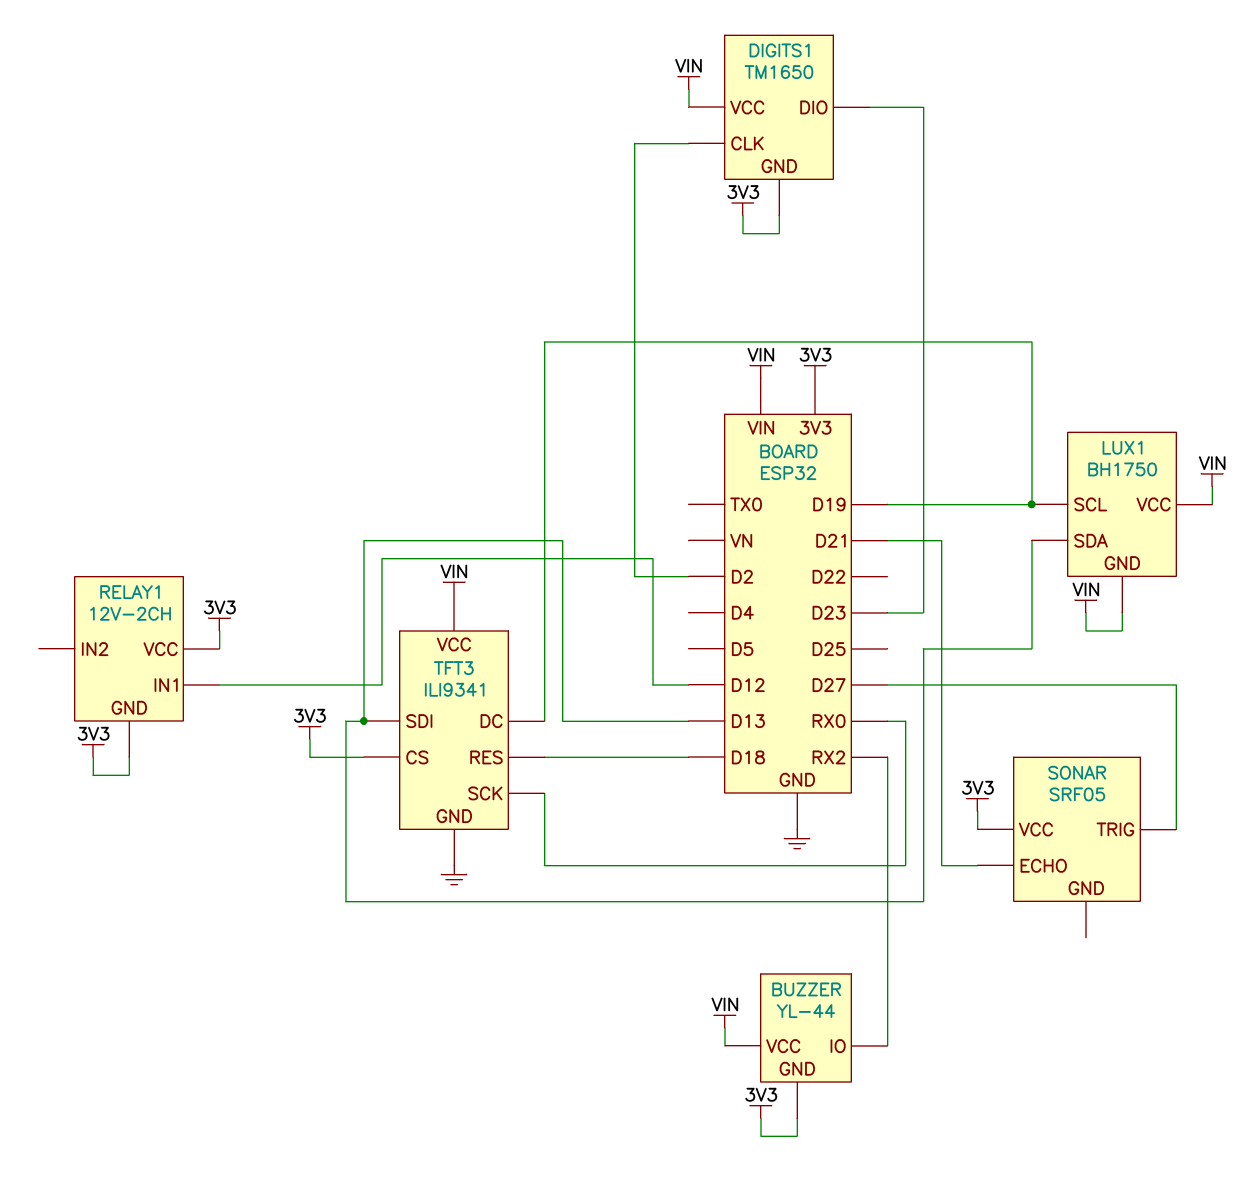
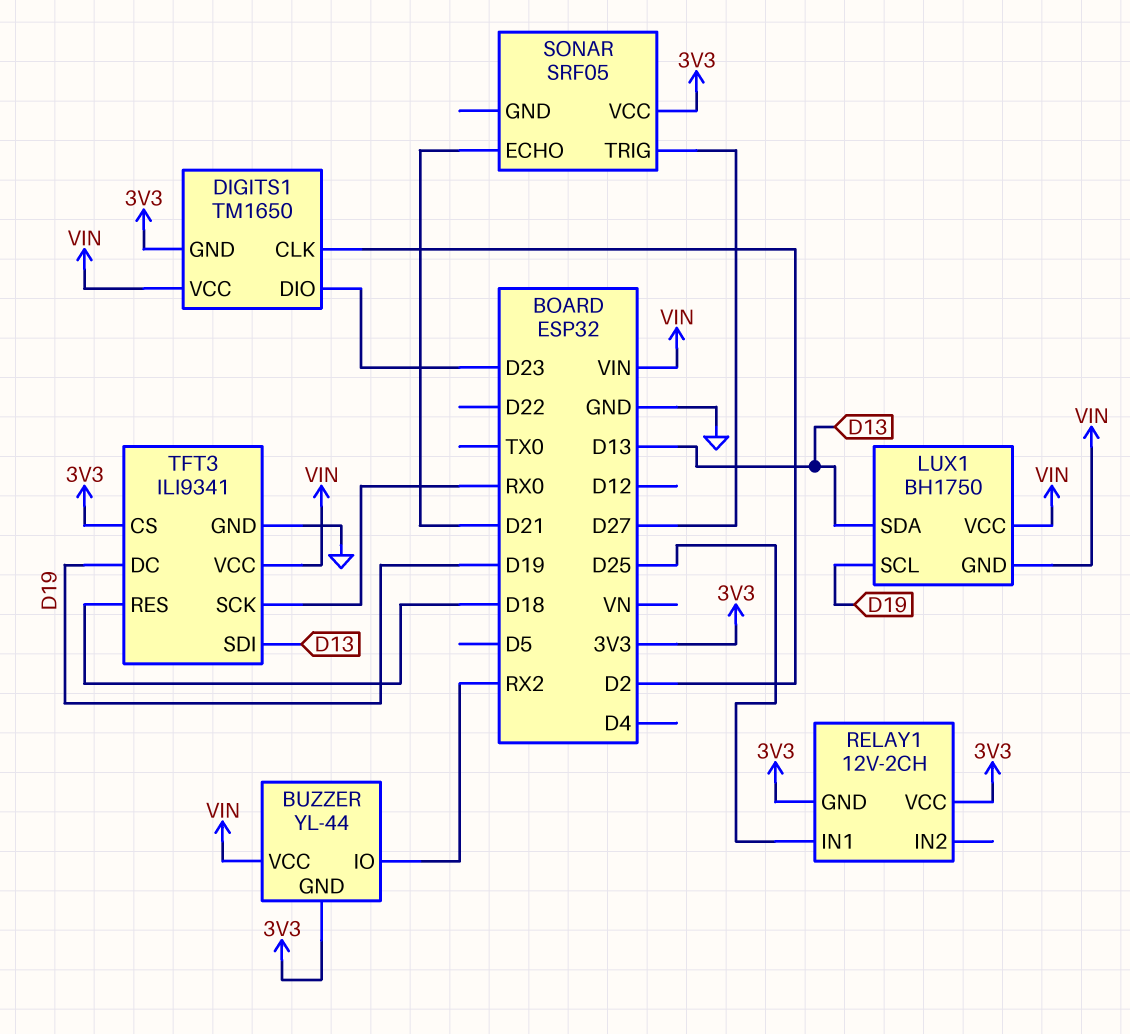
RELAY1 pin IN1: D12 -> D25

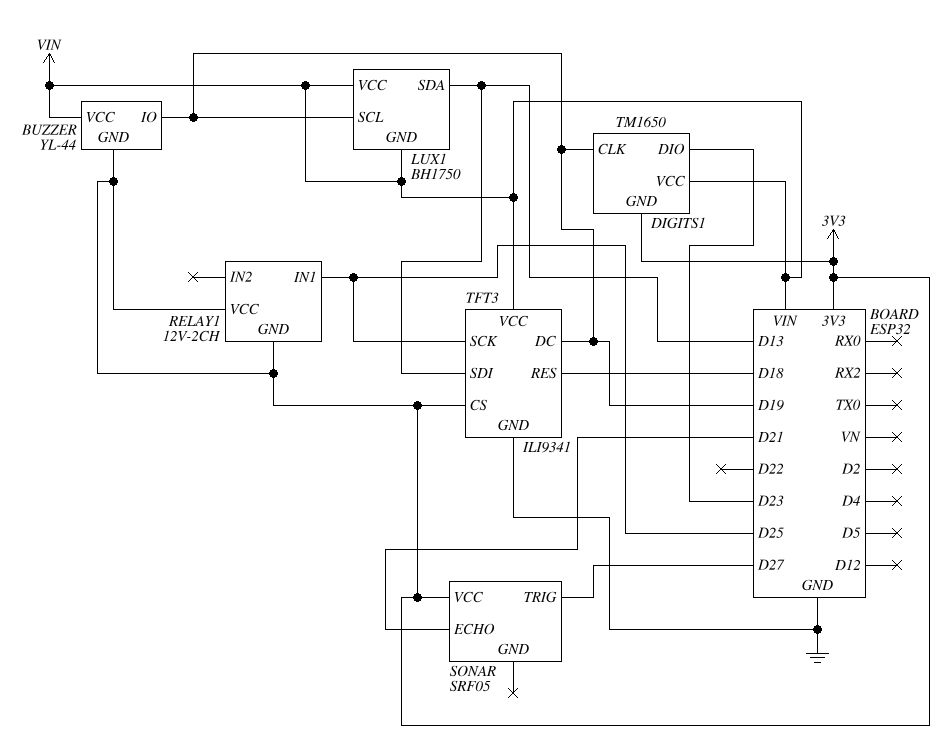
BUZZER pin IO: RX2 -> D19
DIGITS1 pin CLK: D2 -> D19
TFT3 pin SCK: RX0 -> D25

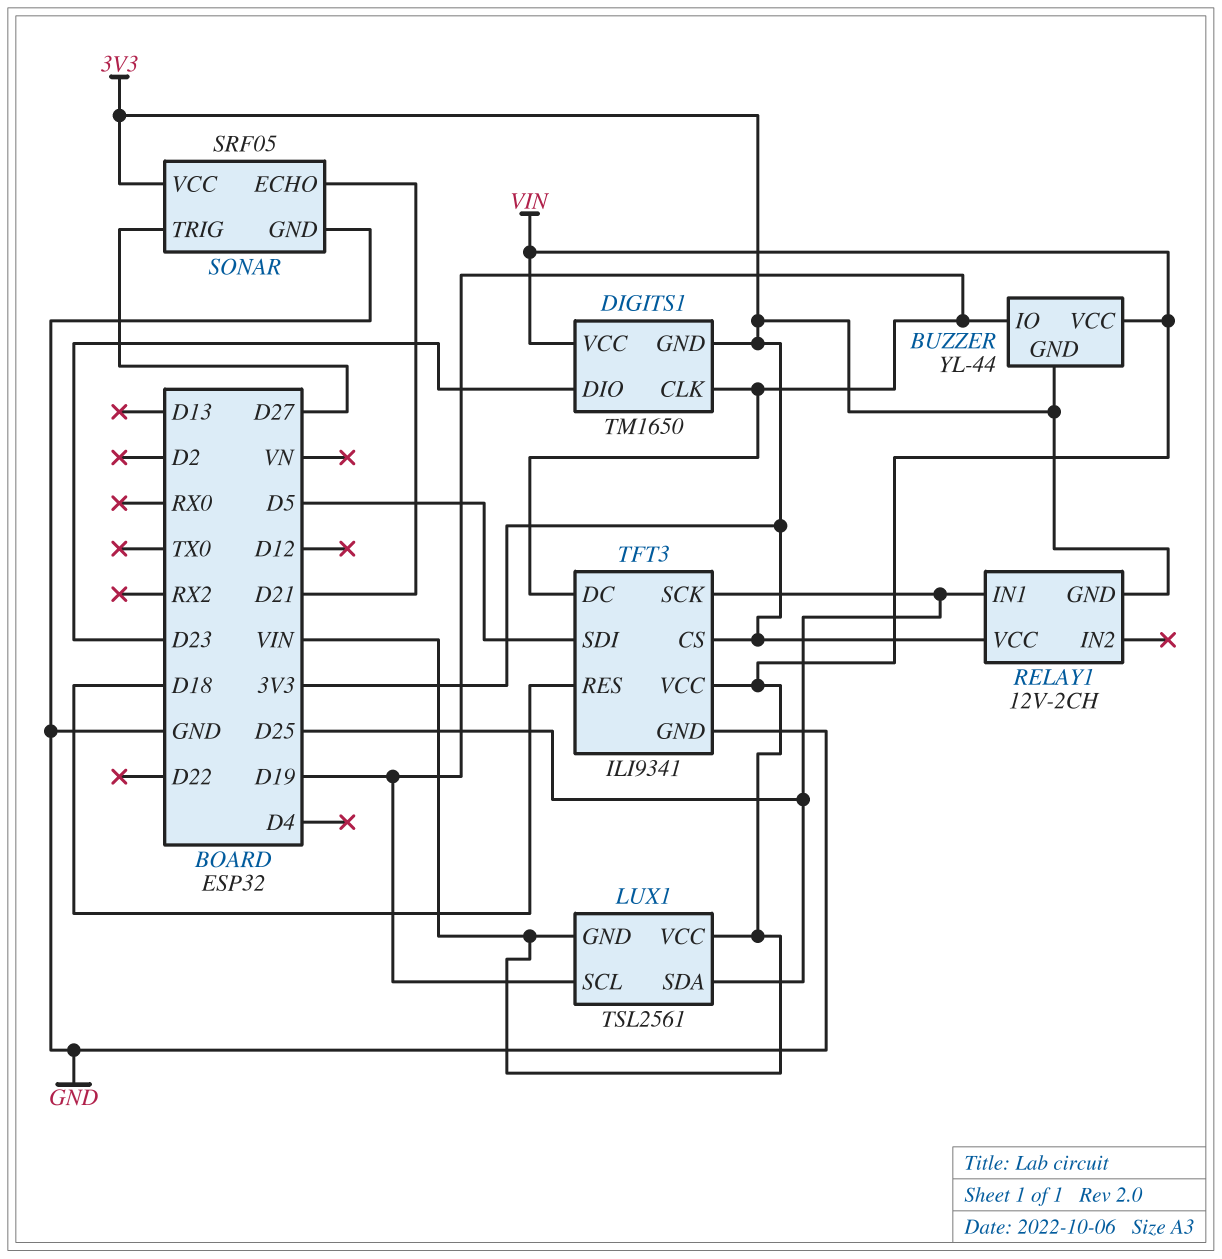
LUX1: BH1750 -> TSL2561
LUX1 pin SDA: D13 -> D25
SONAR pin GND: none -> GND
TFT3 pin SDI: D13 -> D5

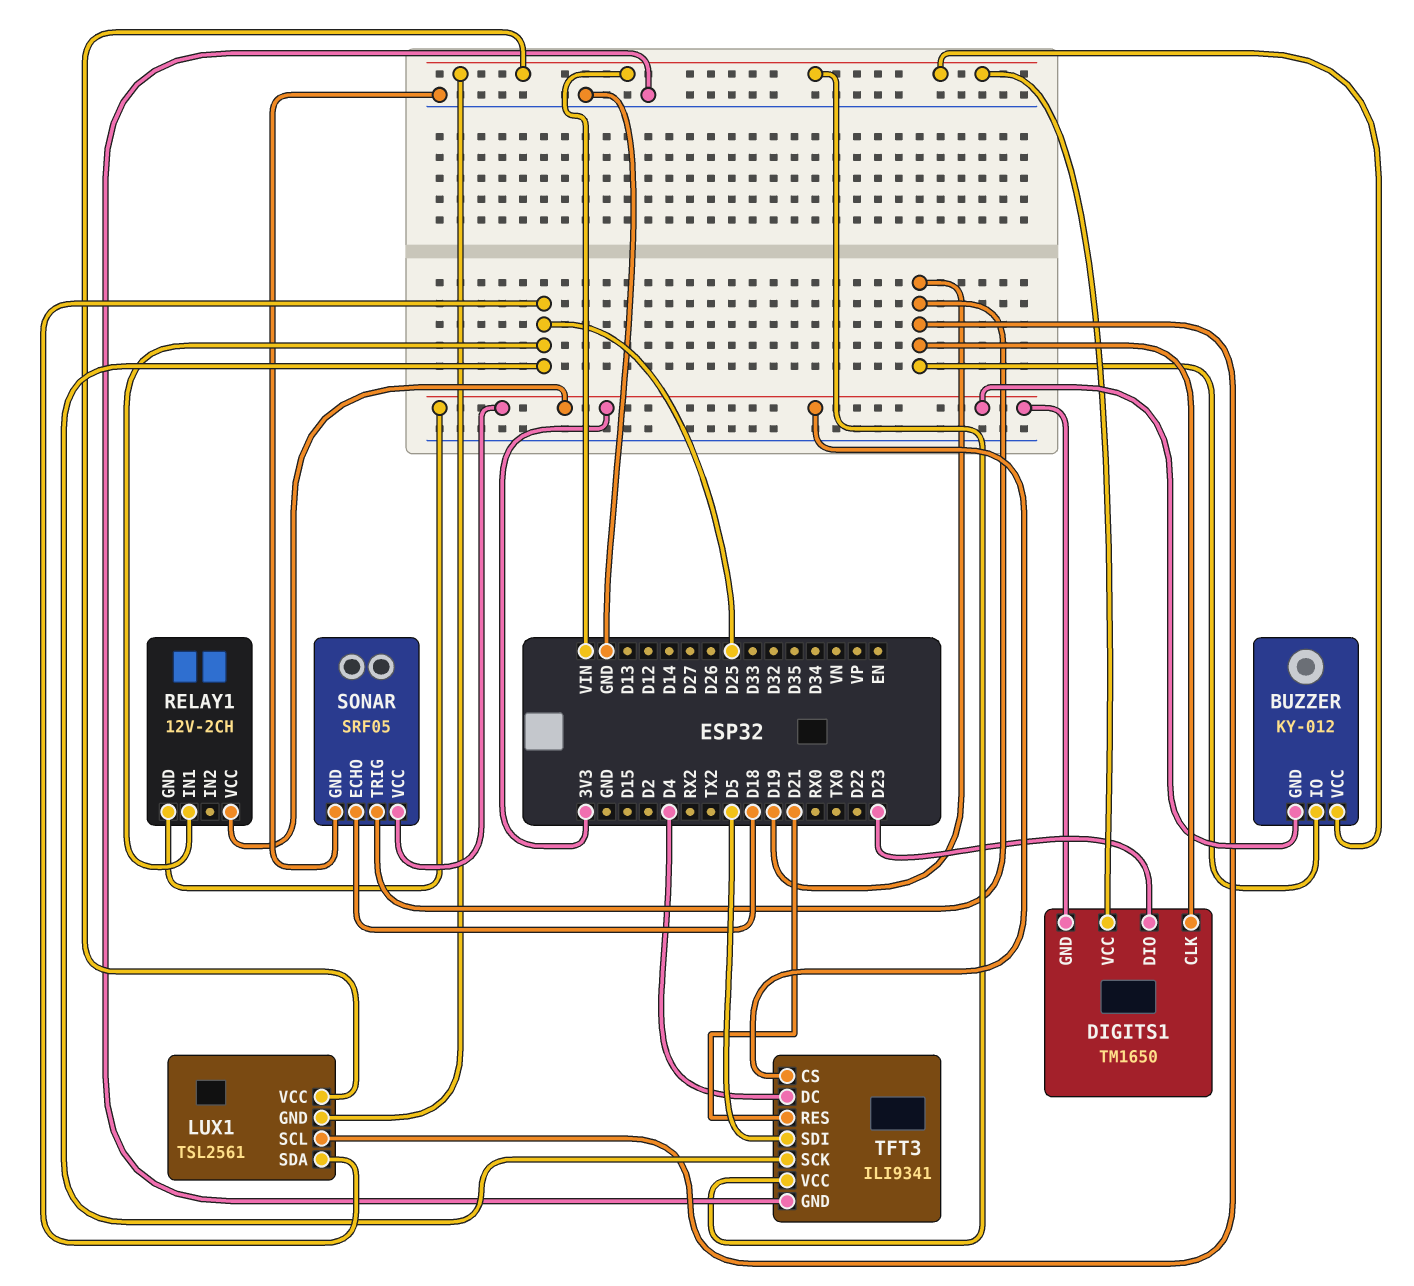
BUZZER: YL-44 -> KY-012
SONAR pin ECHO: D21 -> D18
SONAR pin TRIG: D27 -> D19
TFT3 pin DC: D19 -> D4
TFT3 pin RES: D18 -> D21

